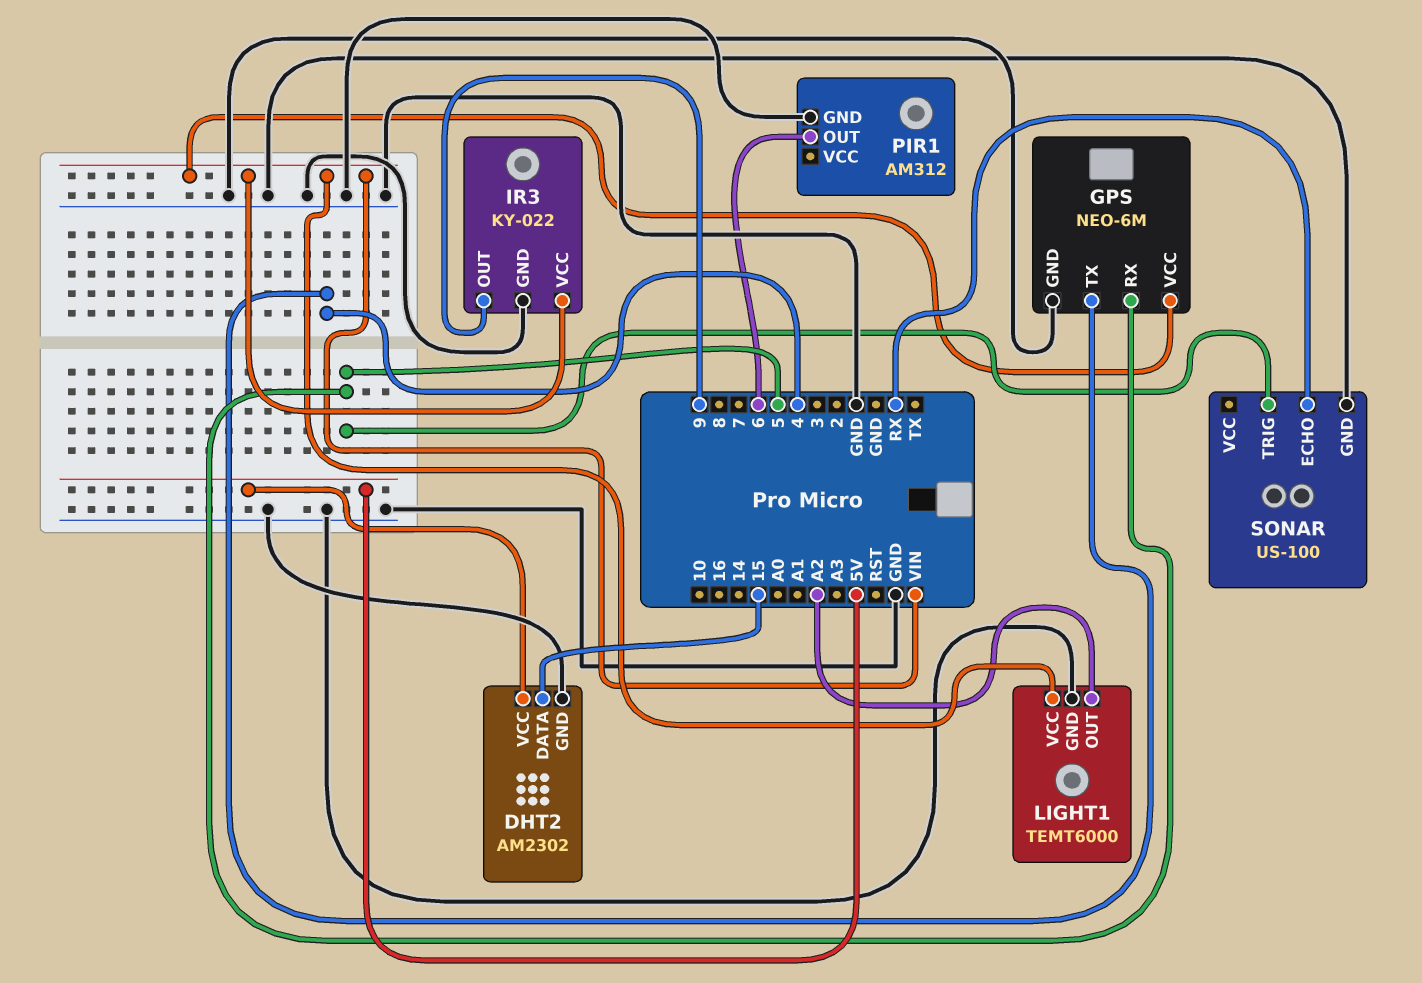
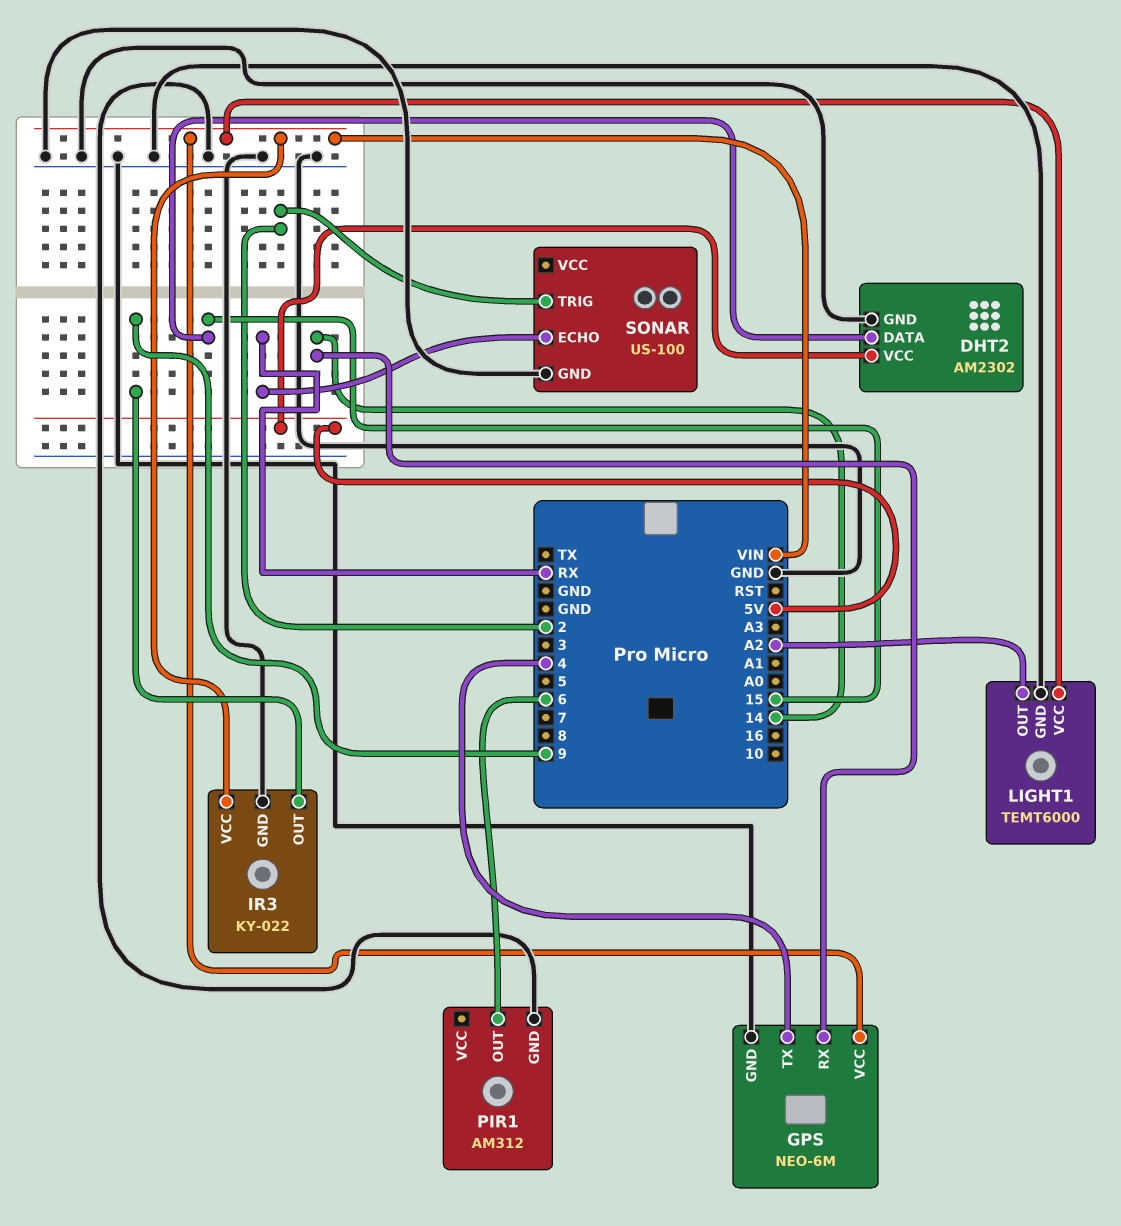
GPS pin RX: 5 -> 14
SONAR pin TRIG: 5 -> 2

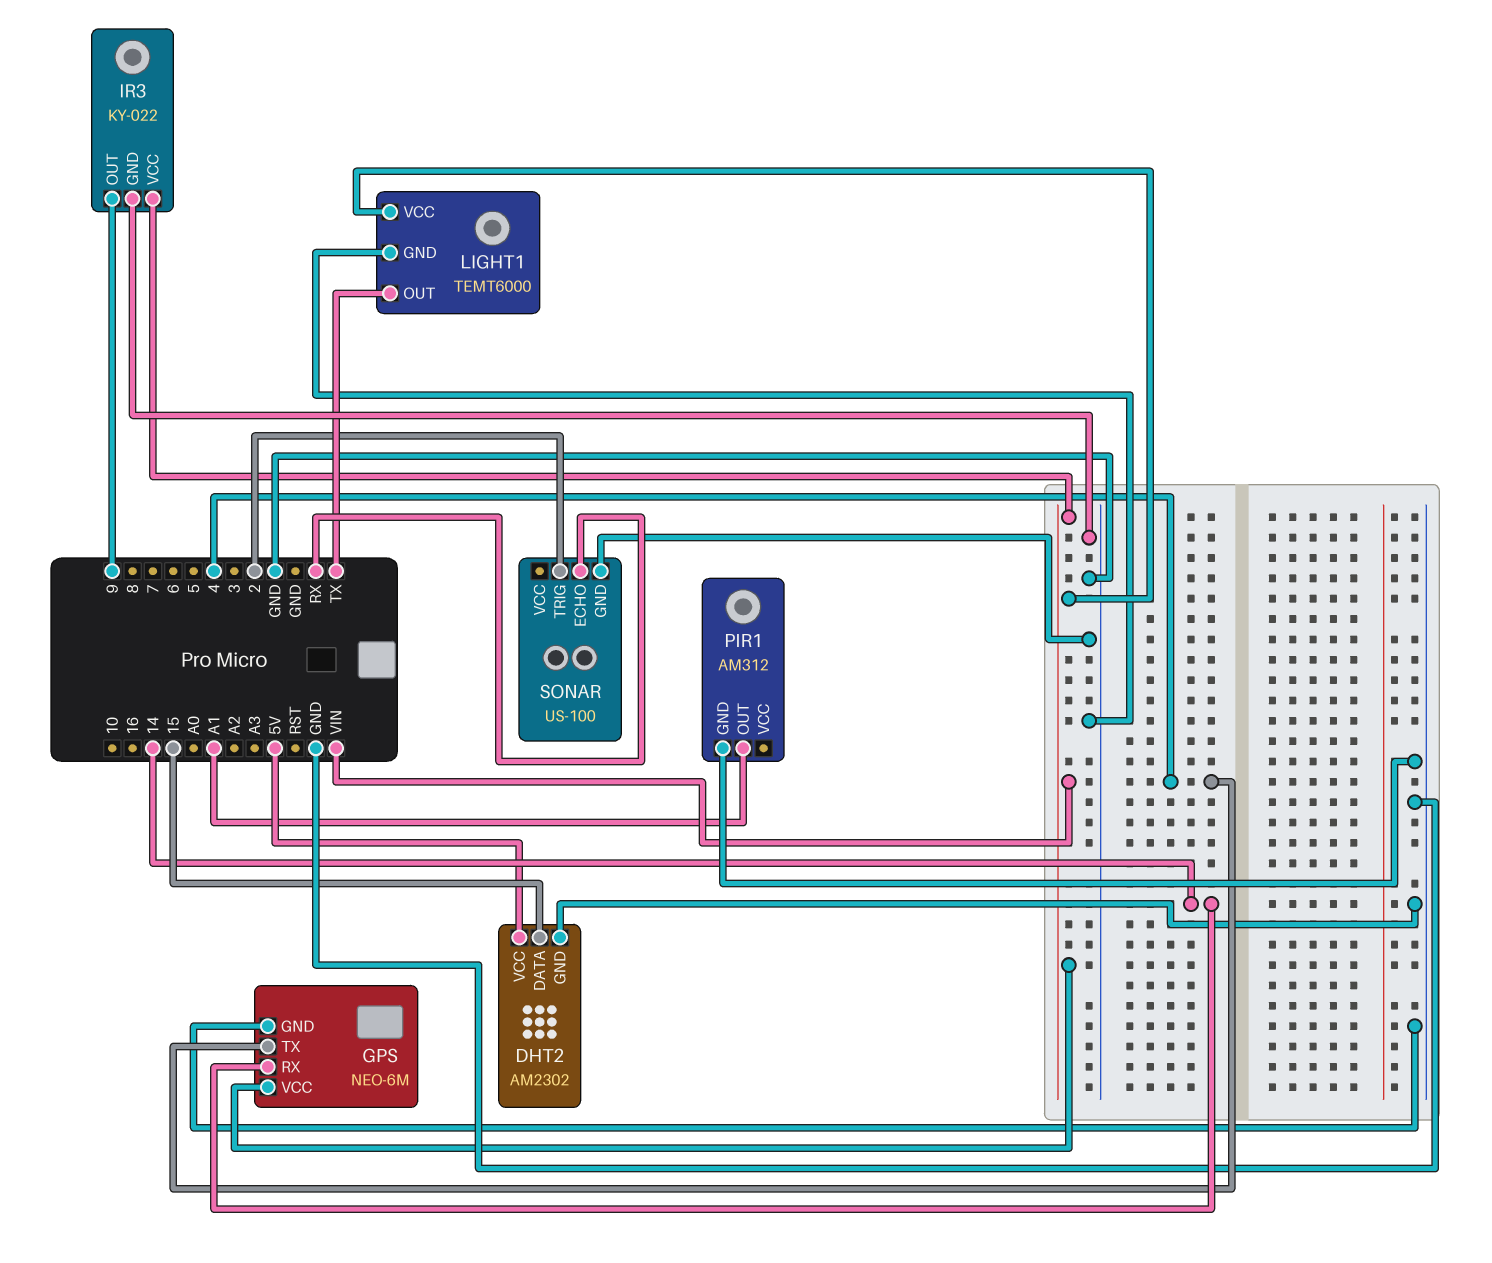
LIGHT1 pin OUT: A2 -> TX
PIR1 pin OUT: 6 -> A1

